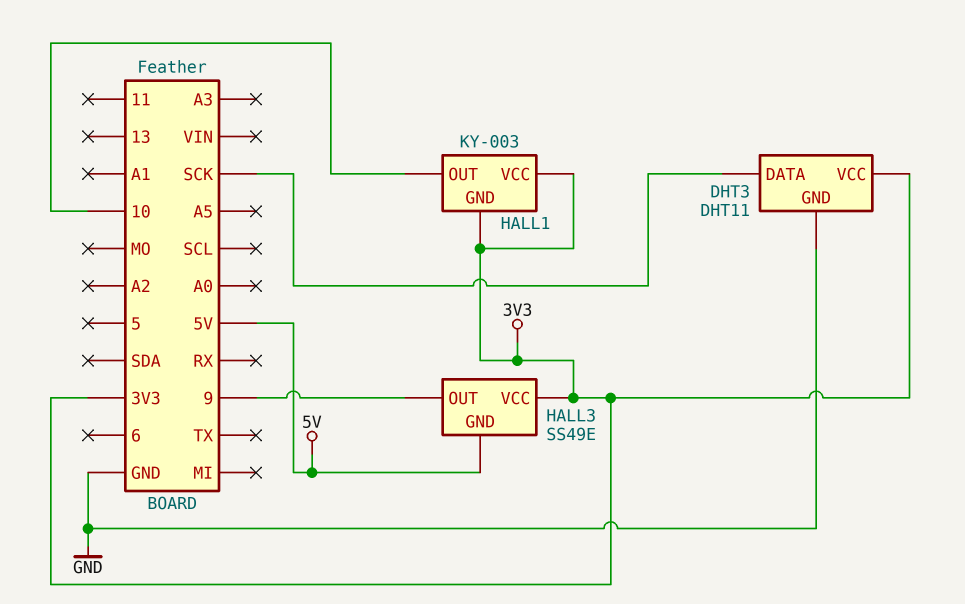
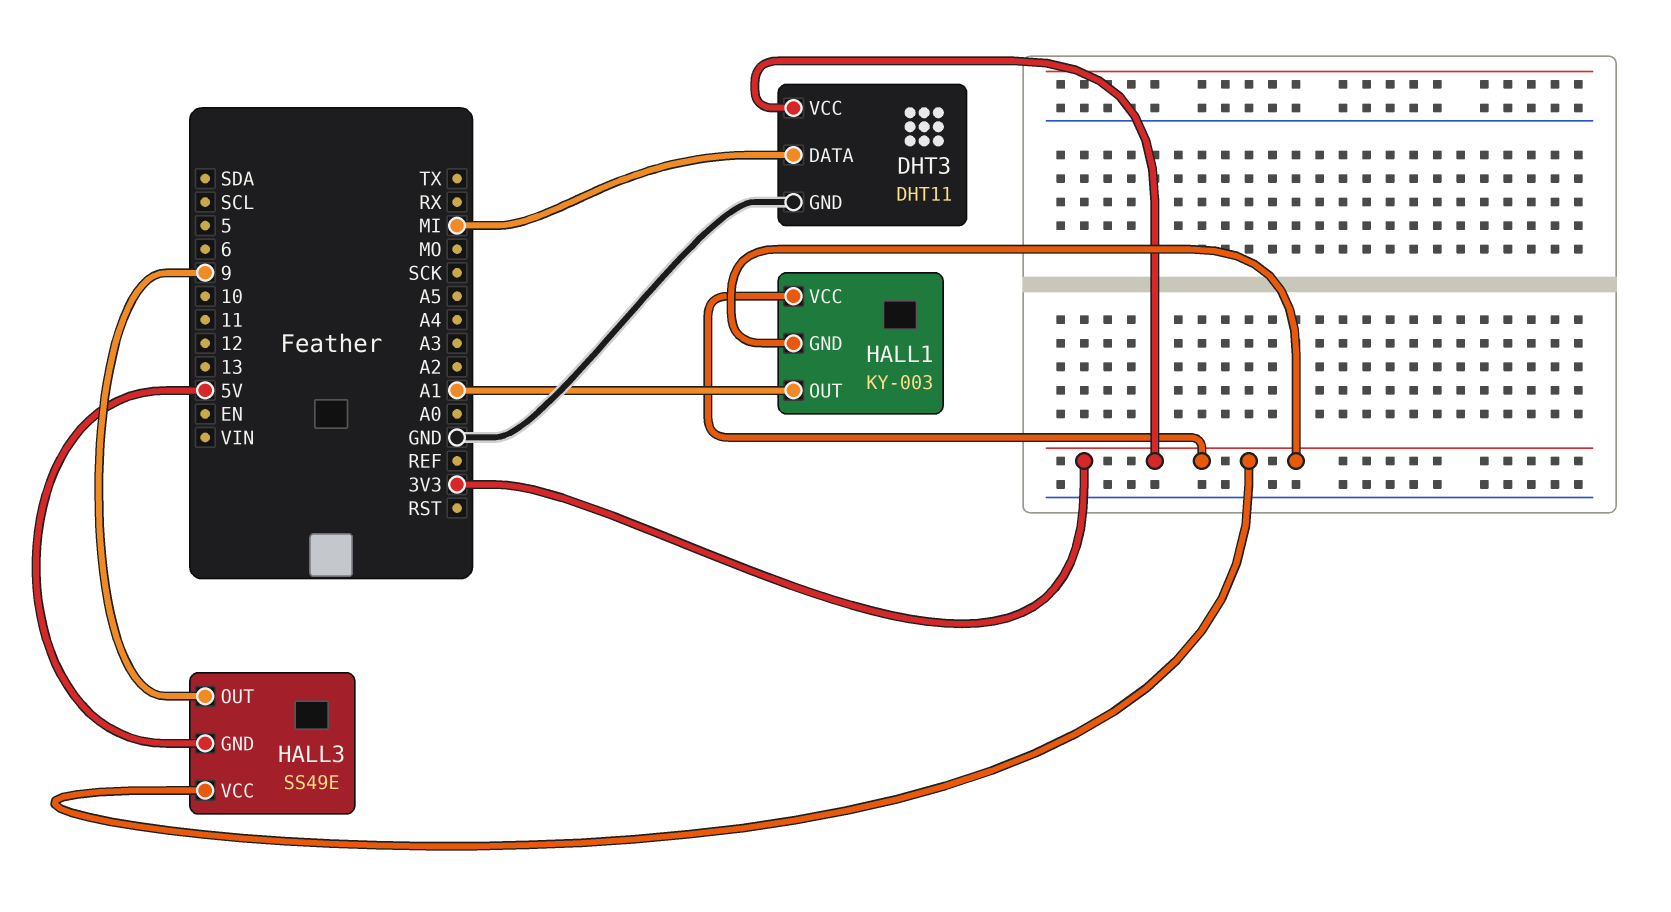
DHT3 pin DATA: SCK -> MI
HALL1 pin OUT: 10 -> A1

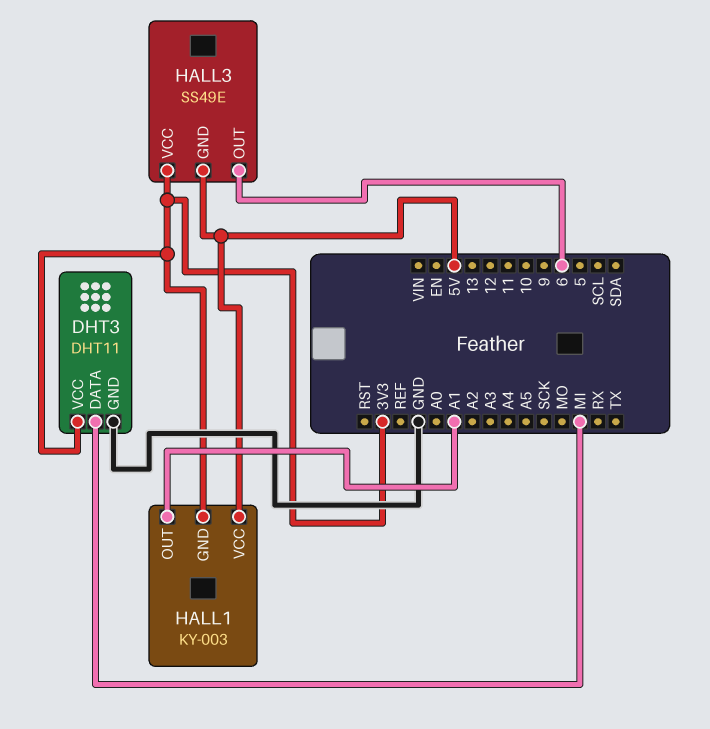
HALL1 pin VCC: 3V3 -> 5V
HALL3 pin OUT: 9 -> 6

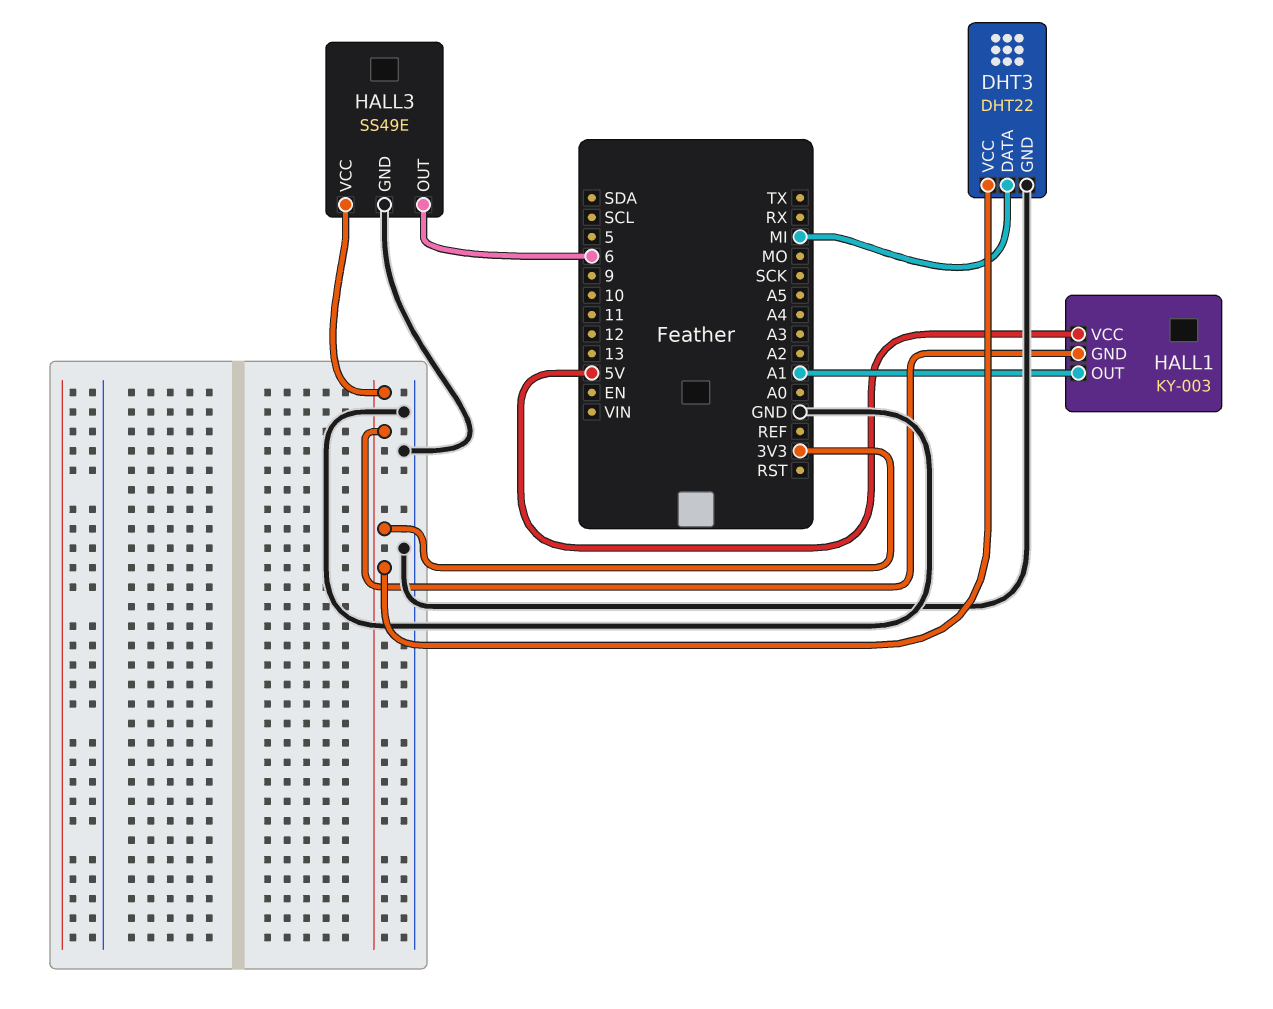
DHT3: DHT11 -> DHT22
HALL3 pin GND: 5V -> GND

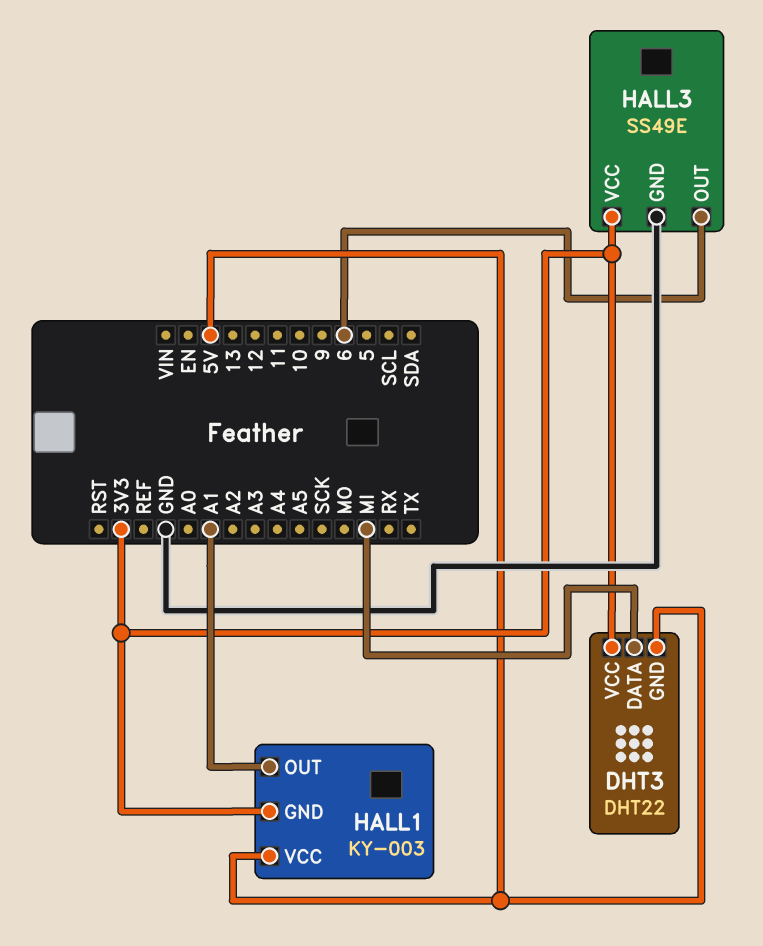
DHT3 pin GND: GND -> 5V

